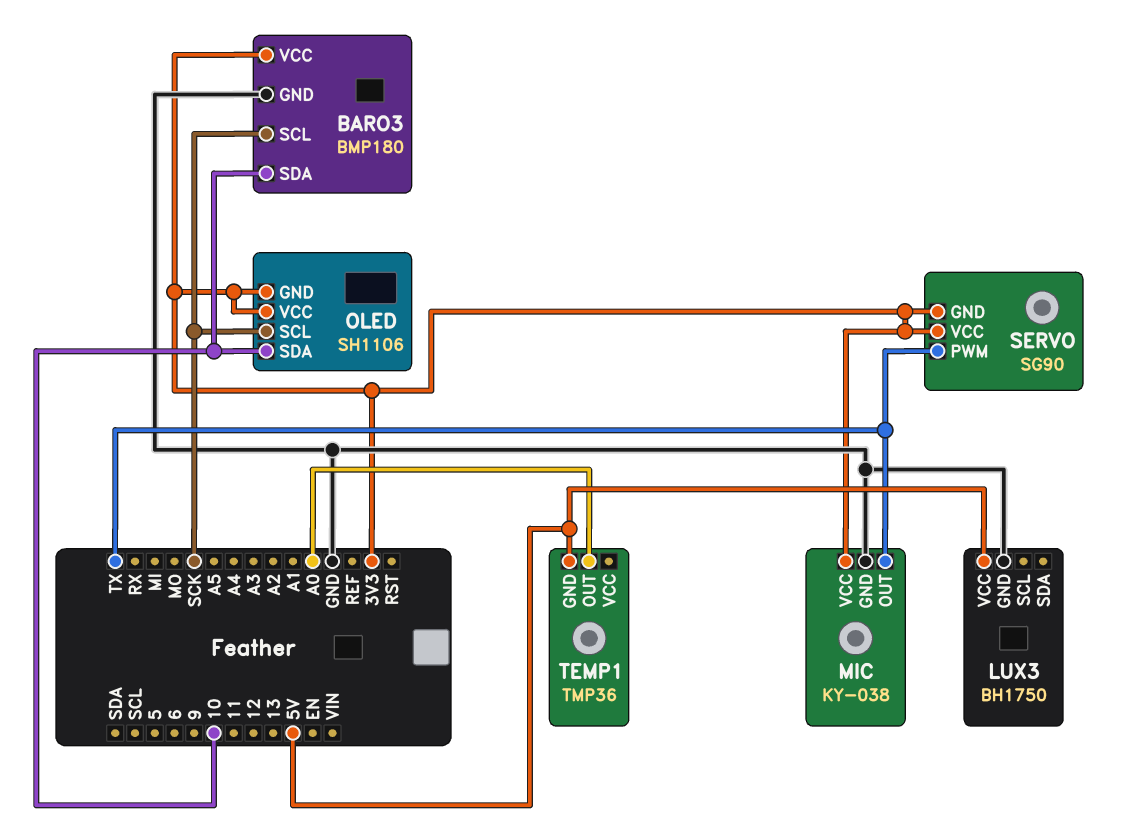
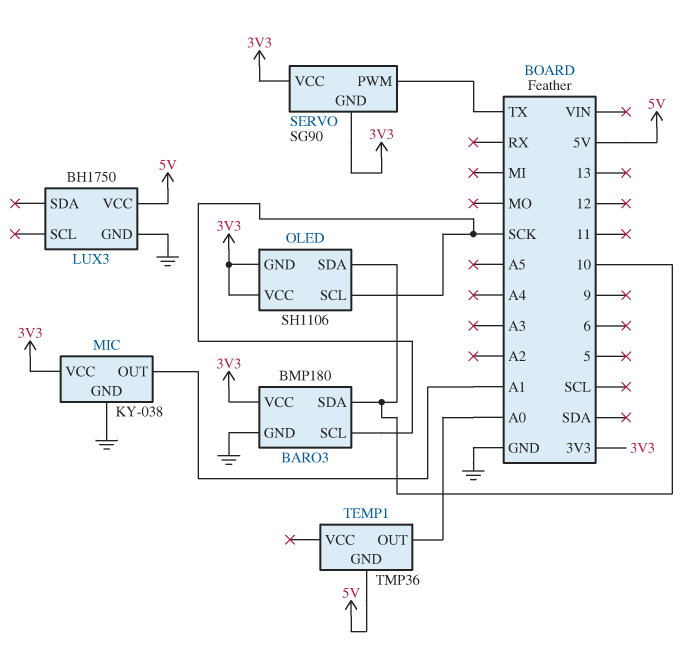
MIC pin OUT: TX -> A1

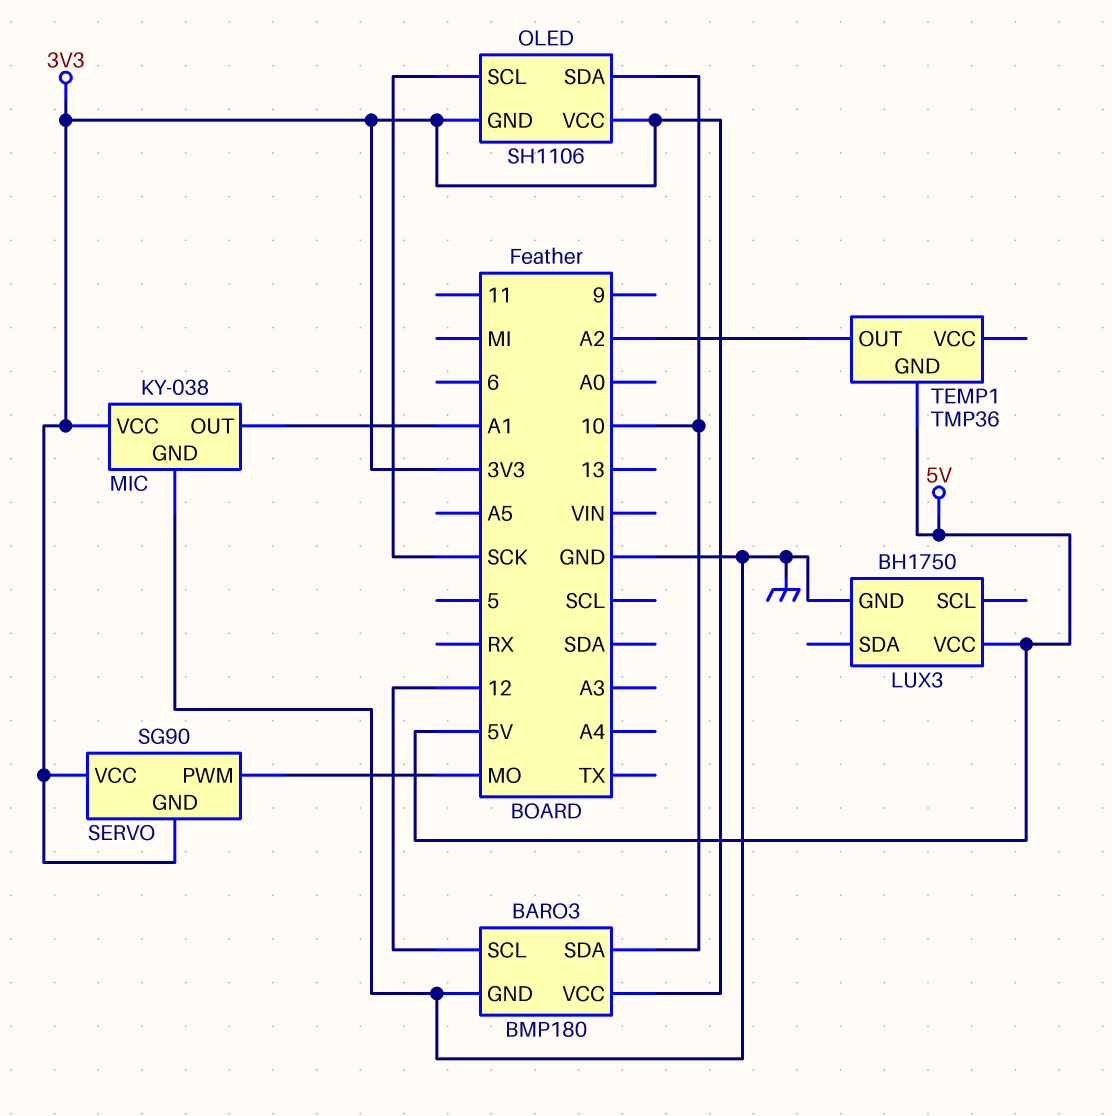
BARO3 pin SCL: SCK -> 12
SERVO pin PWM: TX -> MO
TEMP1 pin OUT: A0 -> A2

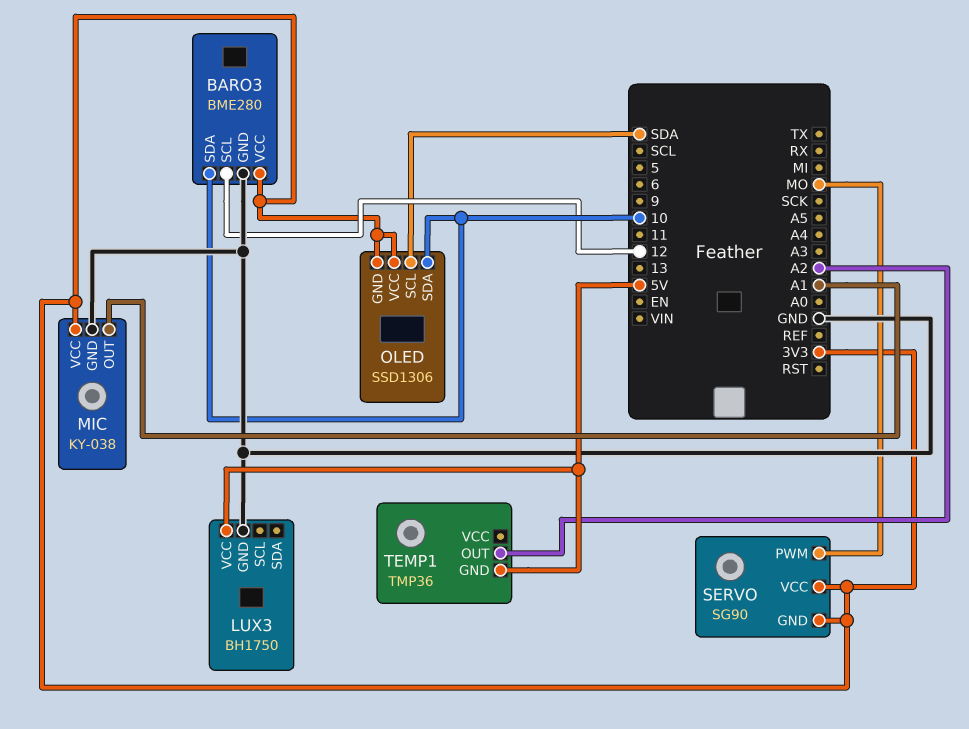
BARO3: BMP180 -> BME280
OLED: SH1106 -> SSD1306
OLED pin SCL: SCK -> SDA

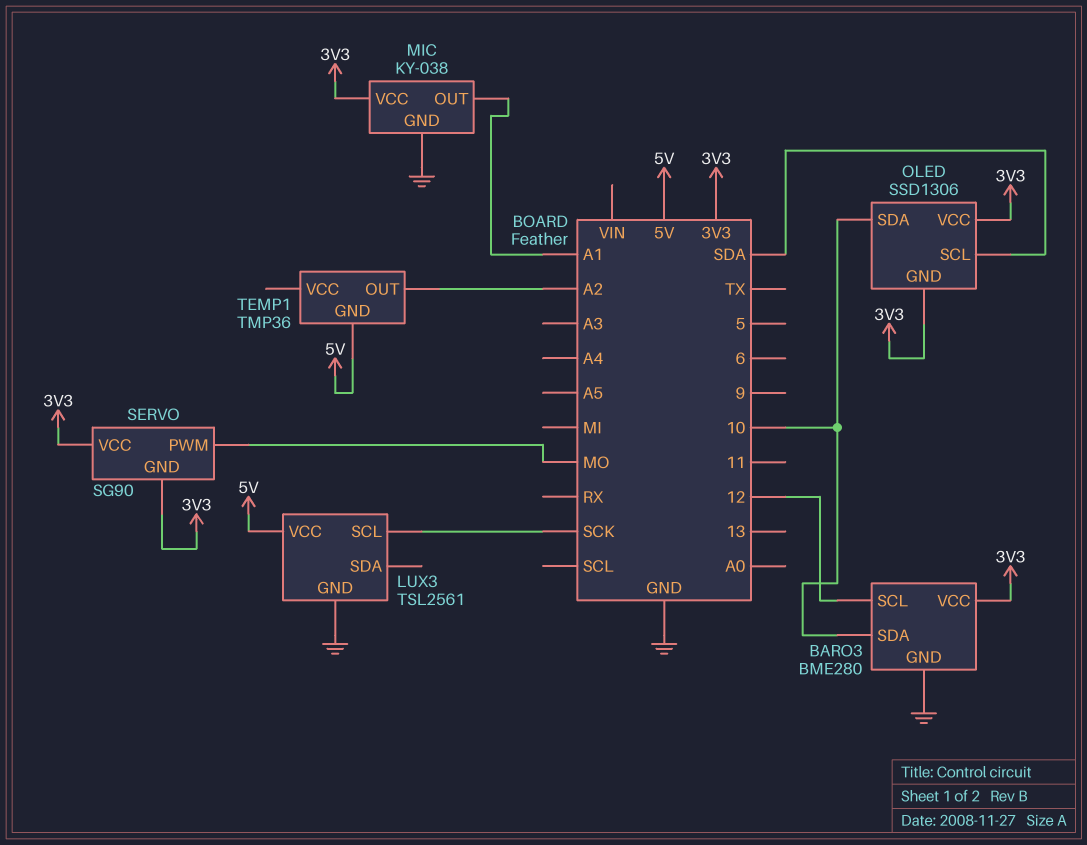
LUX3: BH1750 -> TSL2561
LUX3 pin SCL: none -> SCK

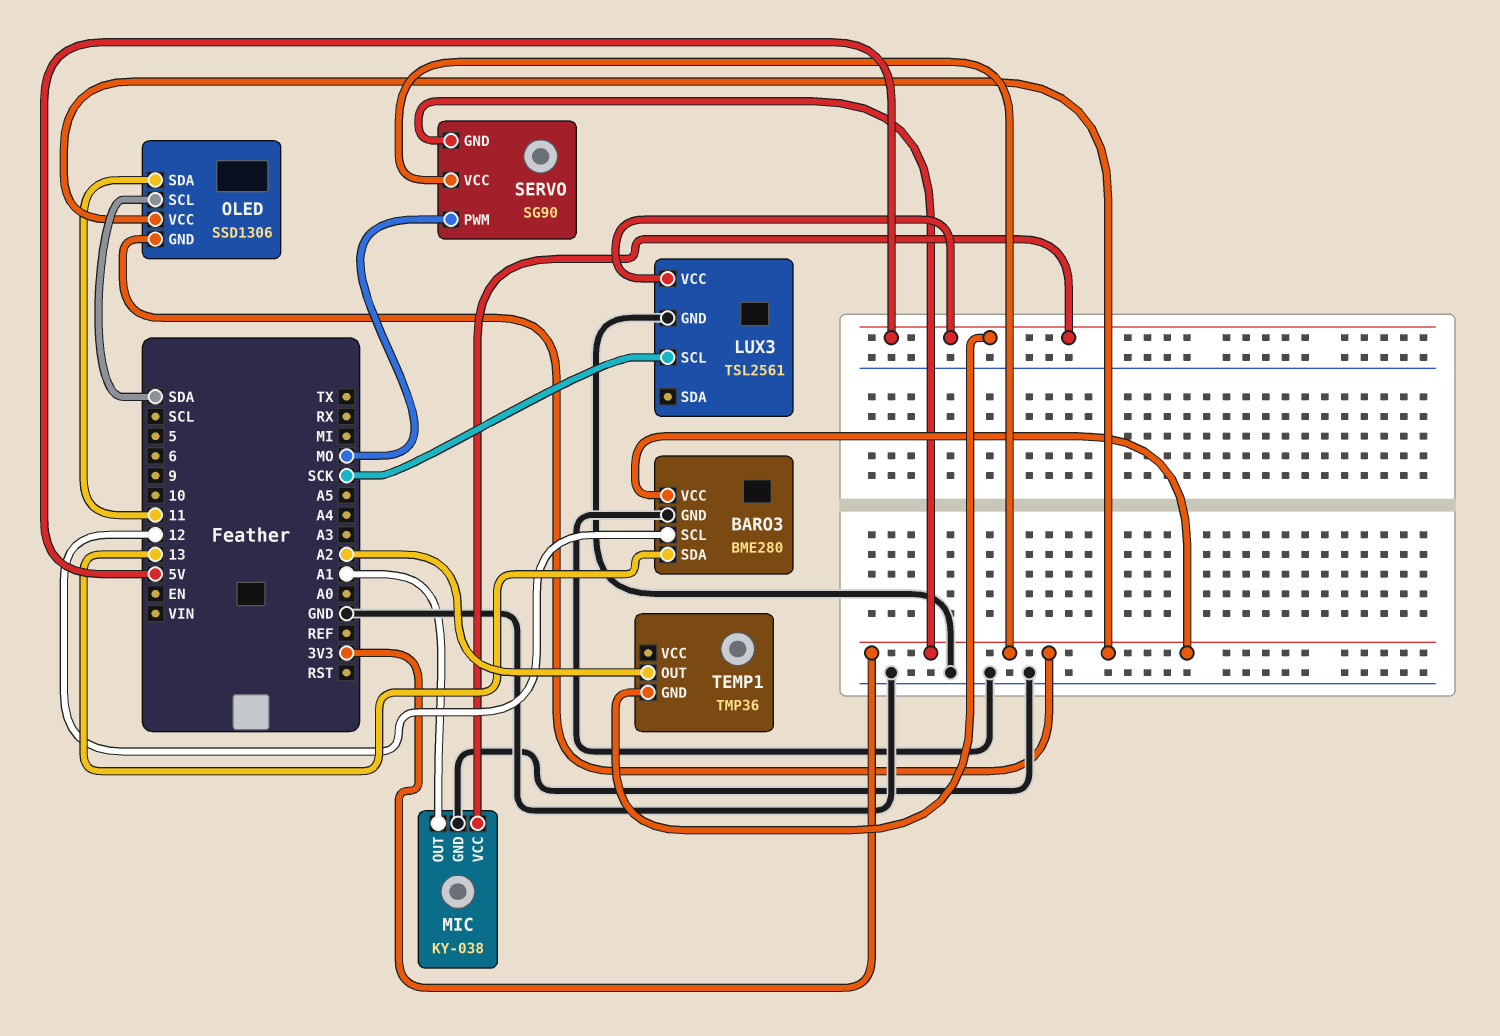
BARO3 pin SDA: 10 -> 13
MIC pin VCC: 3V3 -> 5V
OLED pin SDA: 10 -> 11

